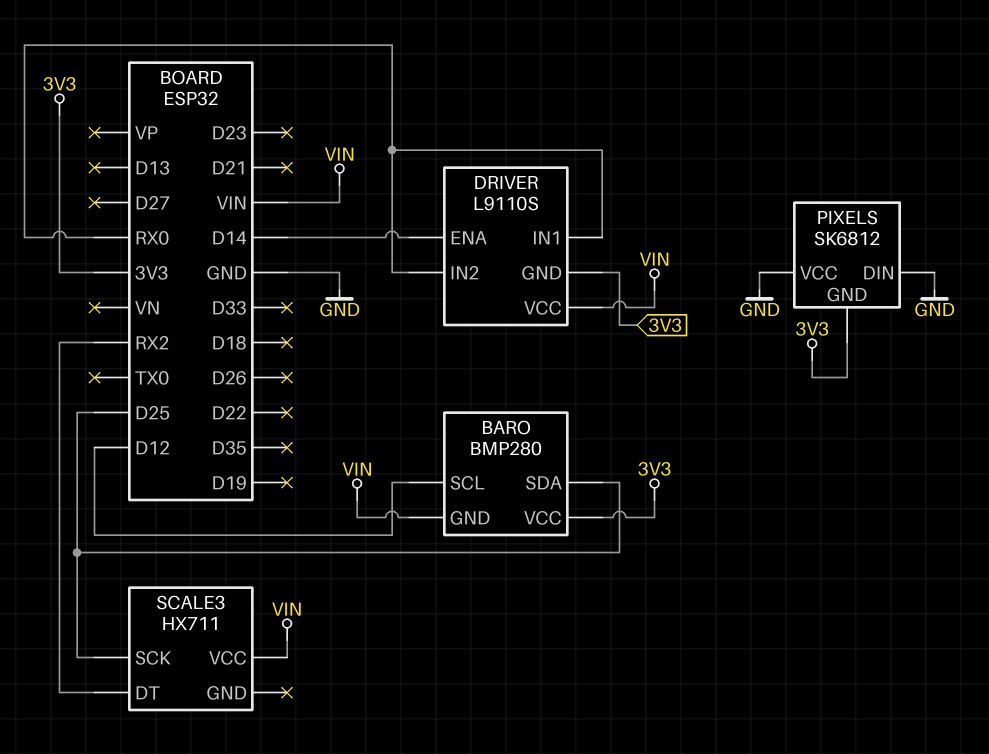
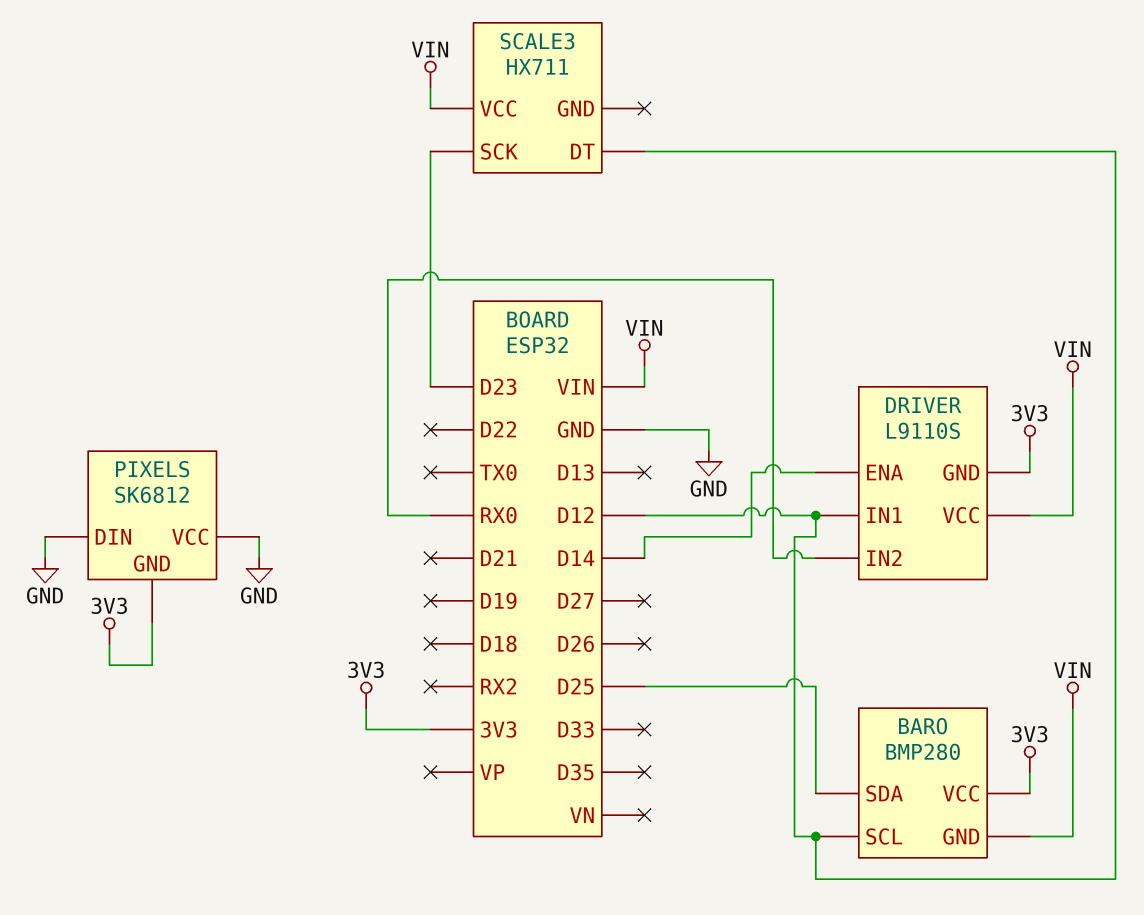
DRIVER pin IN1: RX0 -> D12
SCALE3 pin DT: RX2 -> D12
SCALE3 pin SCK: D25 -> D23

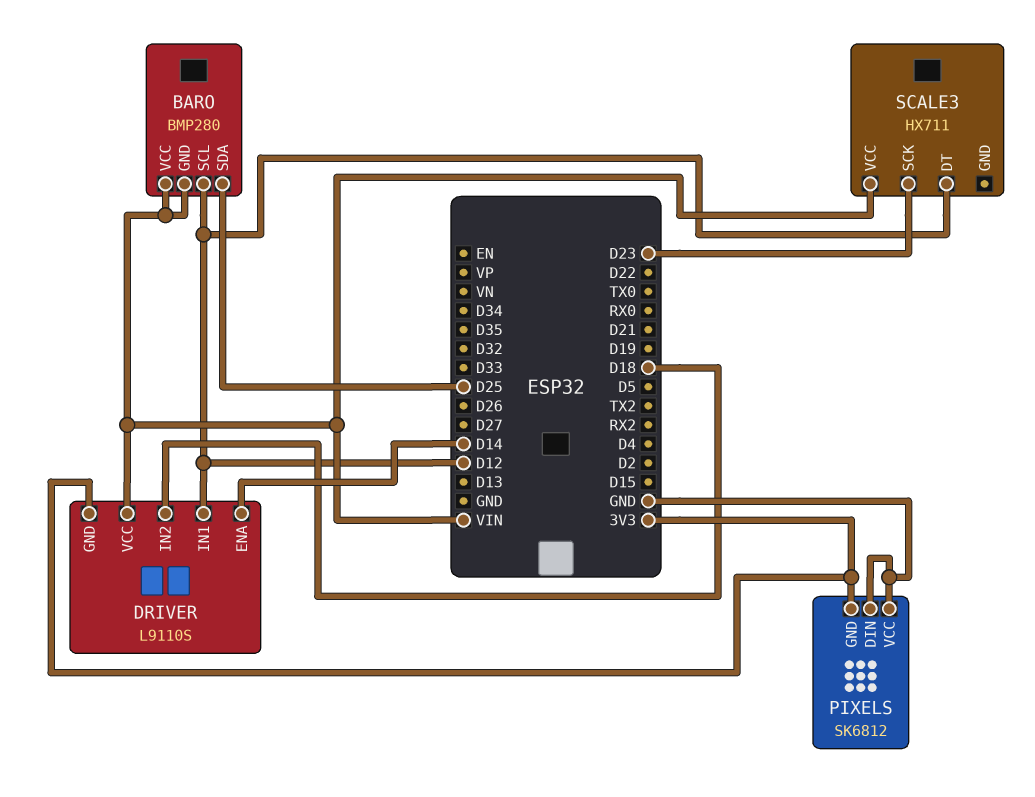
BARO pin VCC: 3V3 -> VIN
DRIVER pin IN2: RX0 -> D18

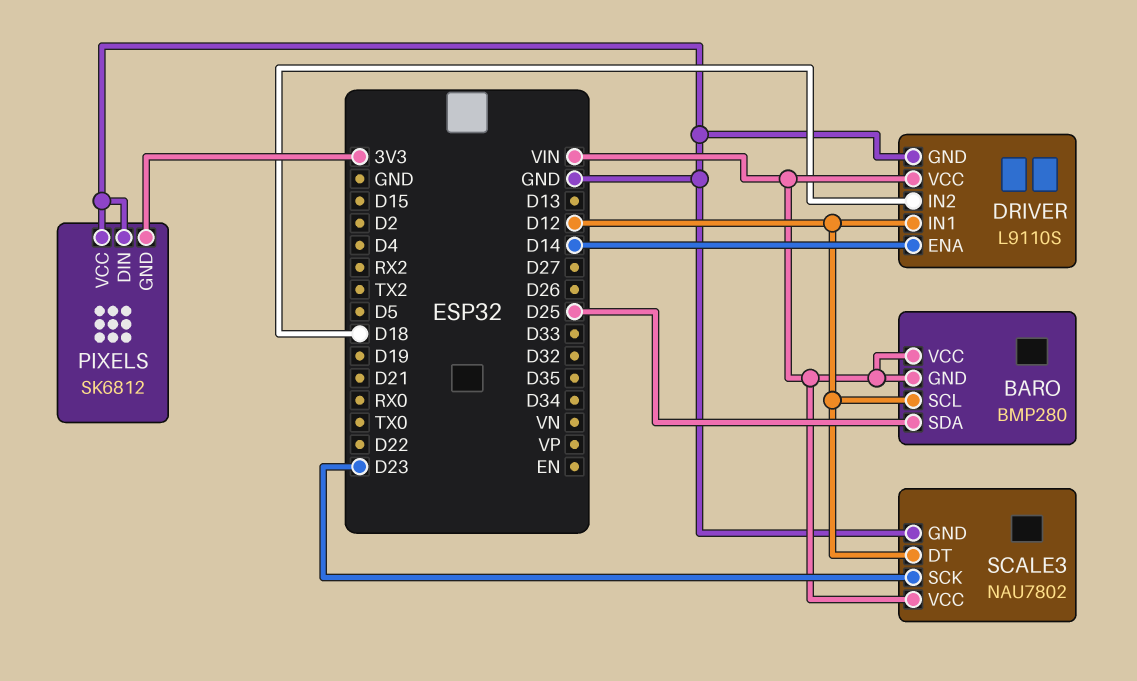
DRIVER pin GND: 3V3 -> GND
SCALE3: HX711 -> NAU7802
SCALE3 pin GND: none -> GND

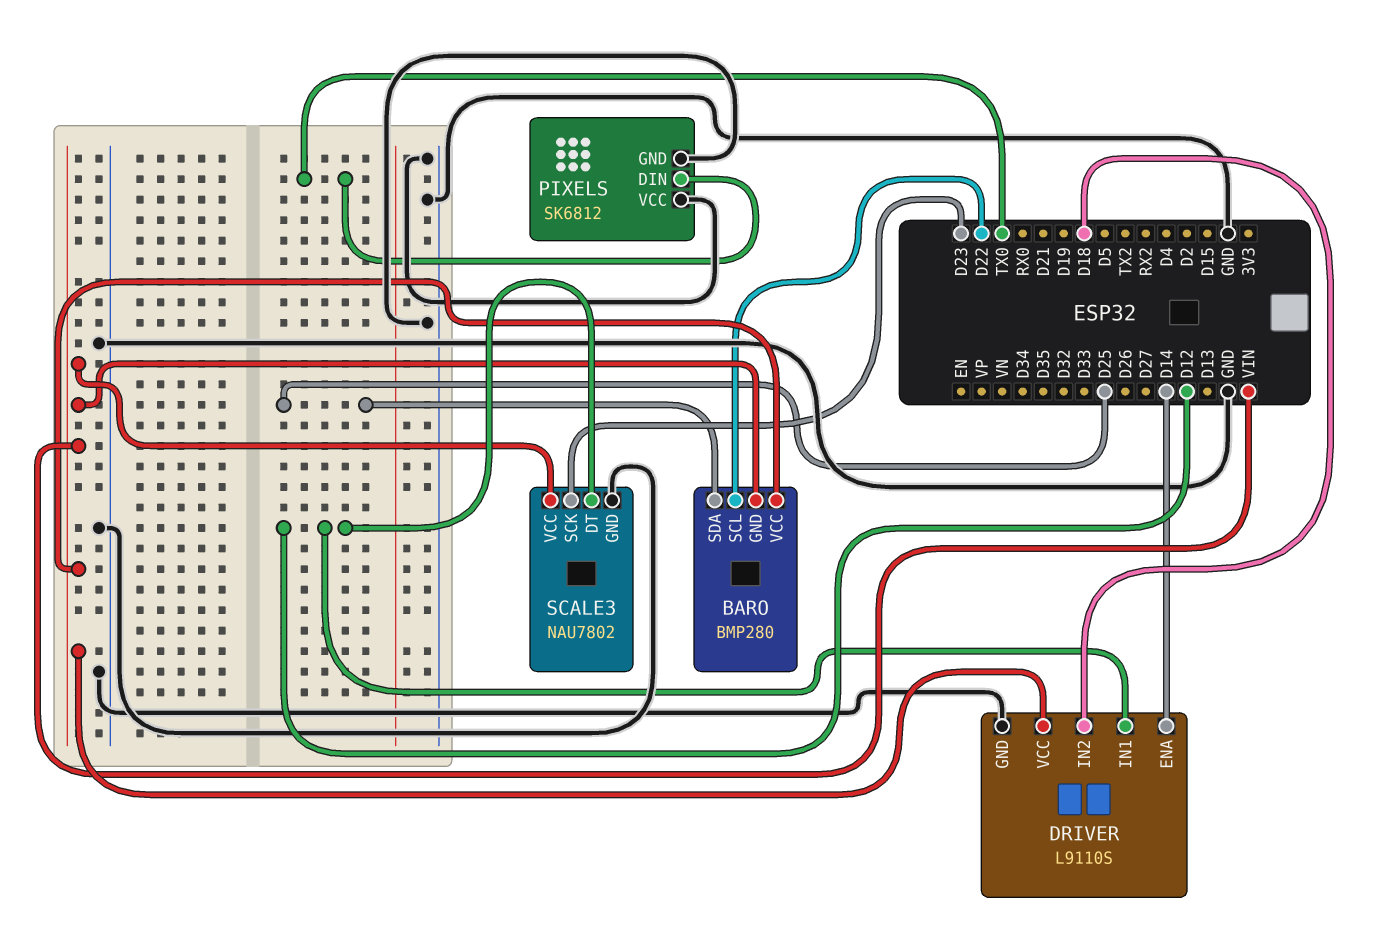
BARO pin SCL: D12 -> D22
PIXELS pin DIN: GND -> TX0
PIXELS pin GND: 3V3 -> GND

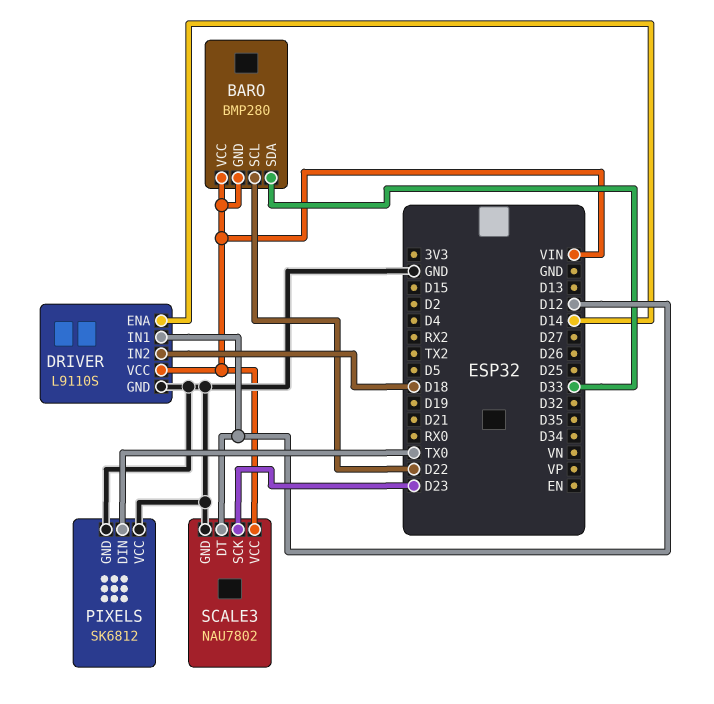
BARO pin SDA: D25 -> D33

